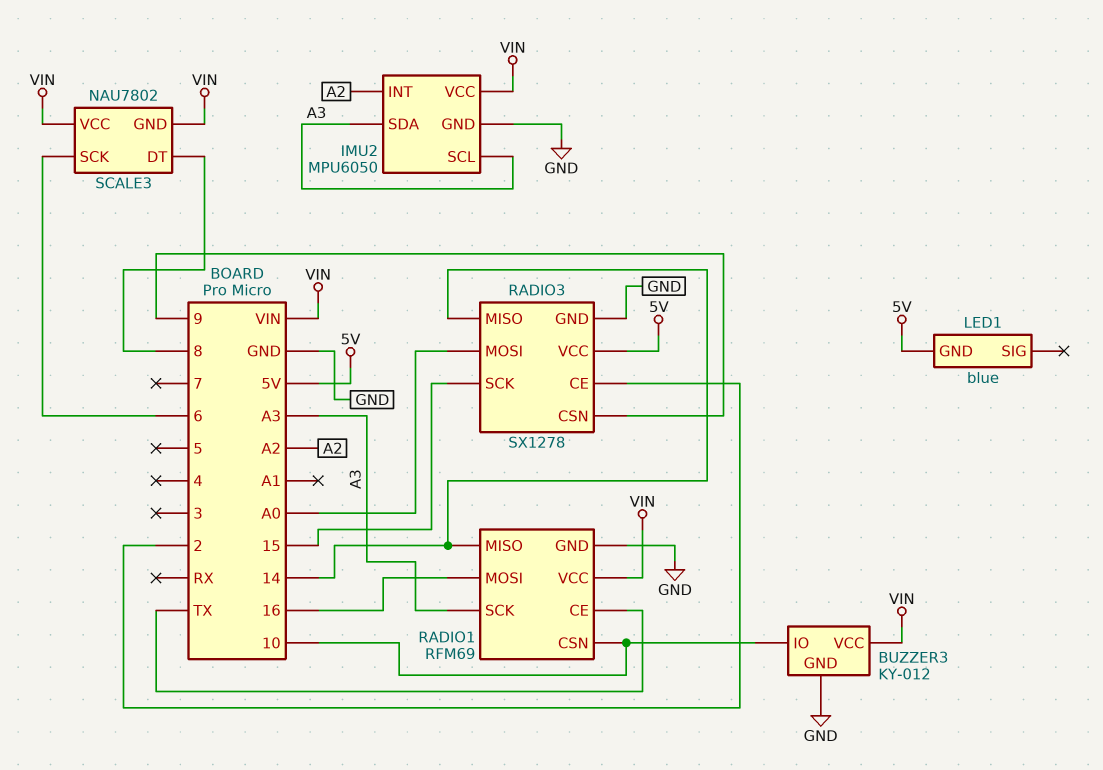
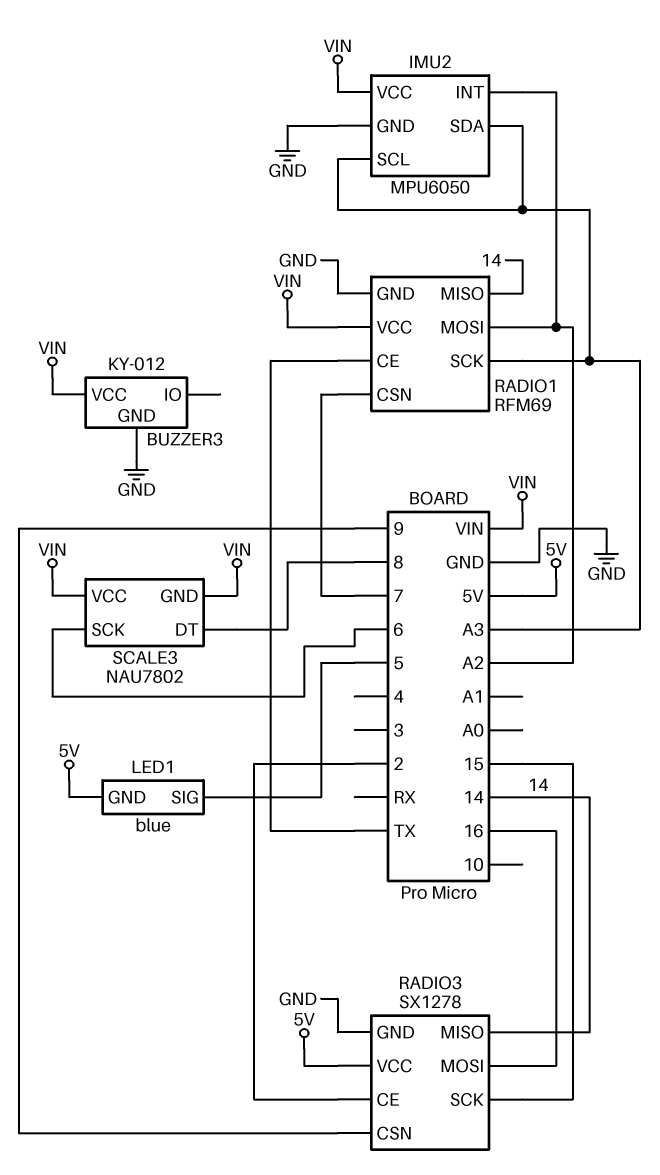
BUZZER3 pin IO: 10 -> none
LED1 pin SIG: none -> 5
RADIO1 pin CSN: 10 -> 7
RADIO1 pin MOSI: 16 -> A2
RADIO3 pin MOSI: A0 -> 16

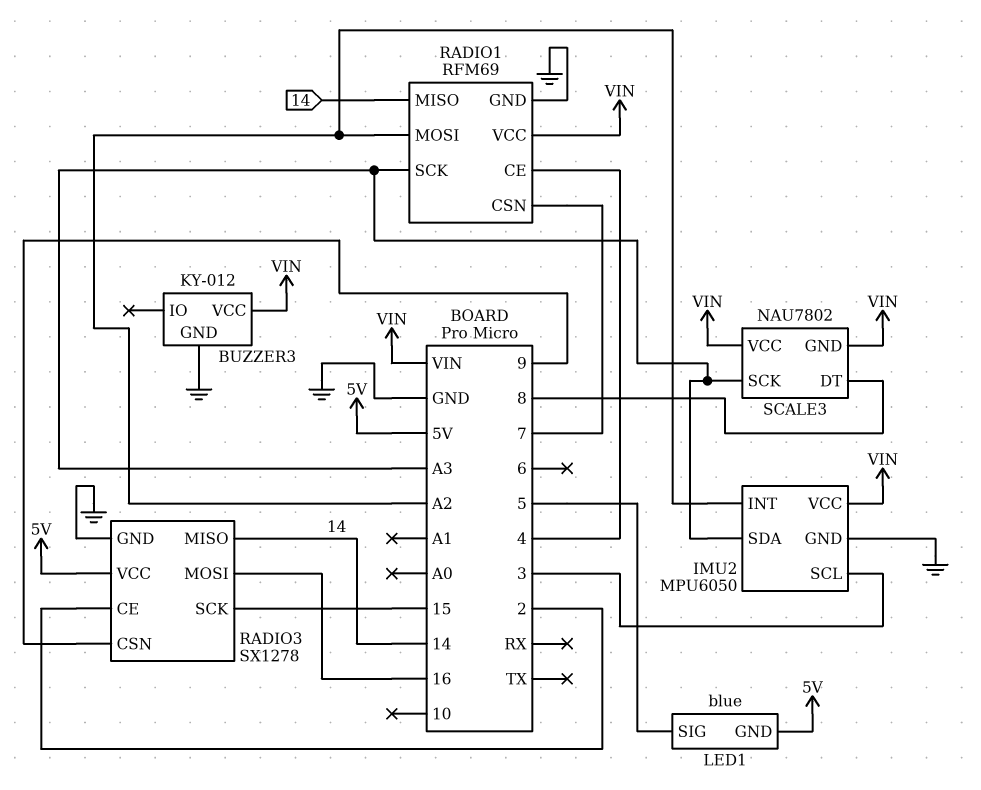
IMU2 pin SCL: A3 -> 3
RADIO1 pin CE: TX -> 4
SCALE3 pin SCK: 6 -> A3

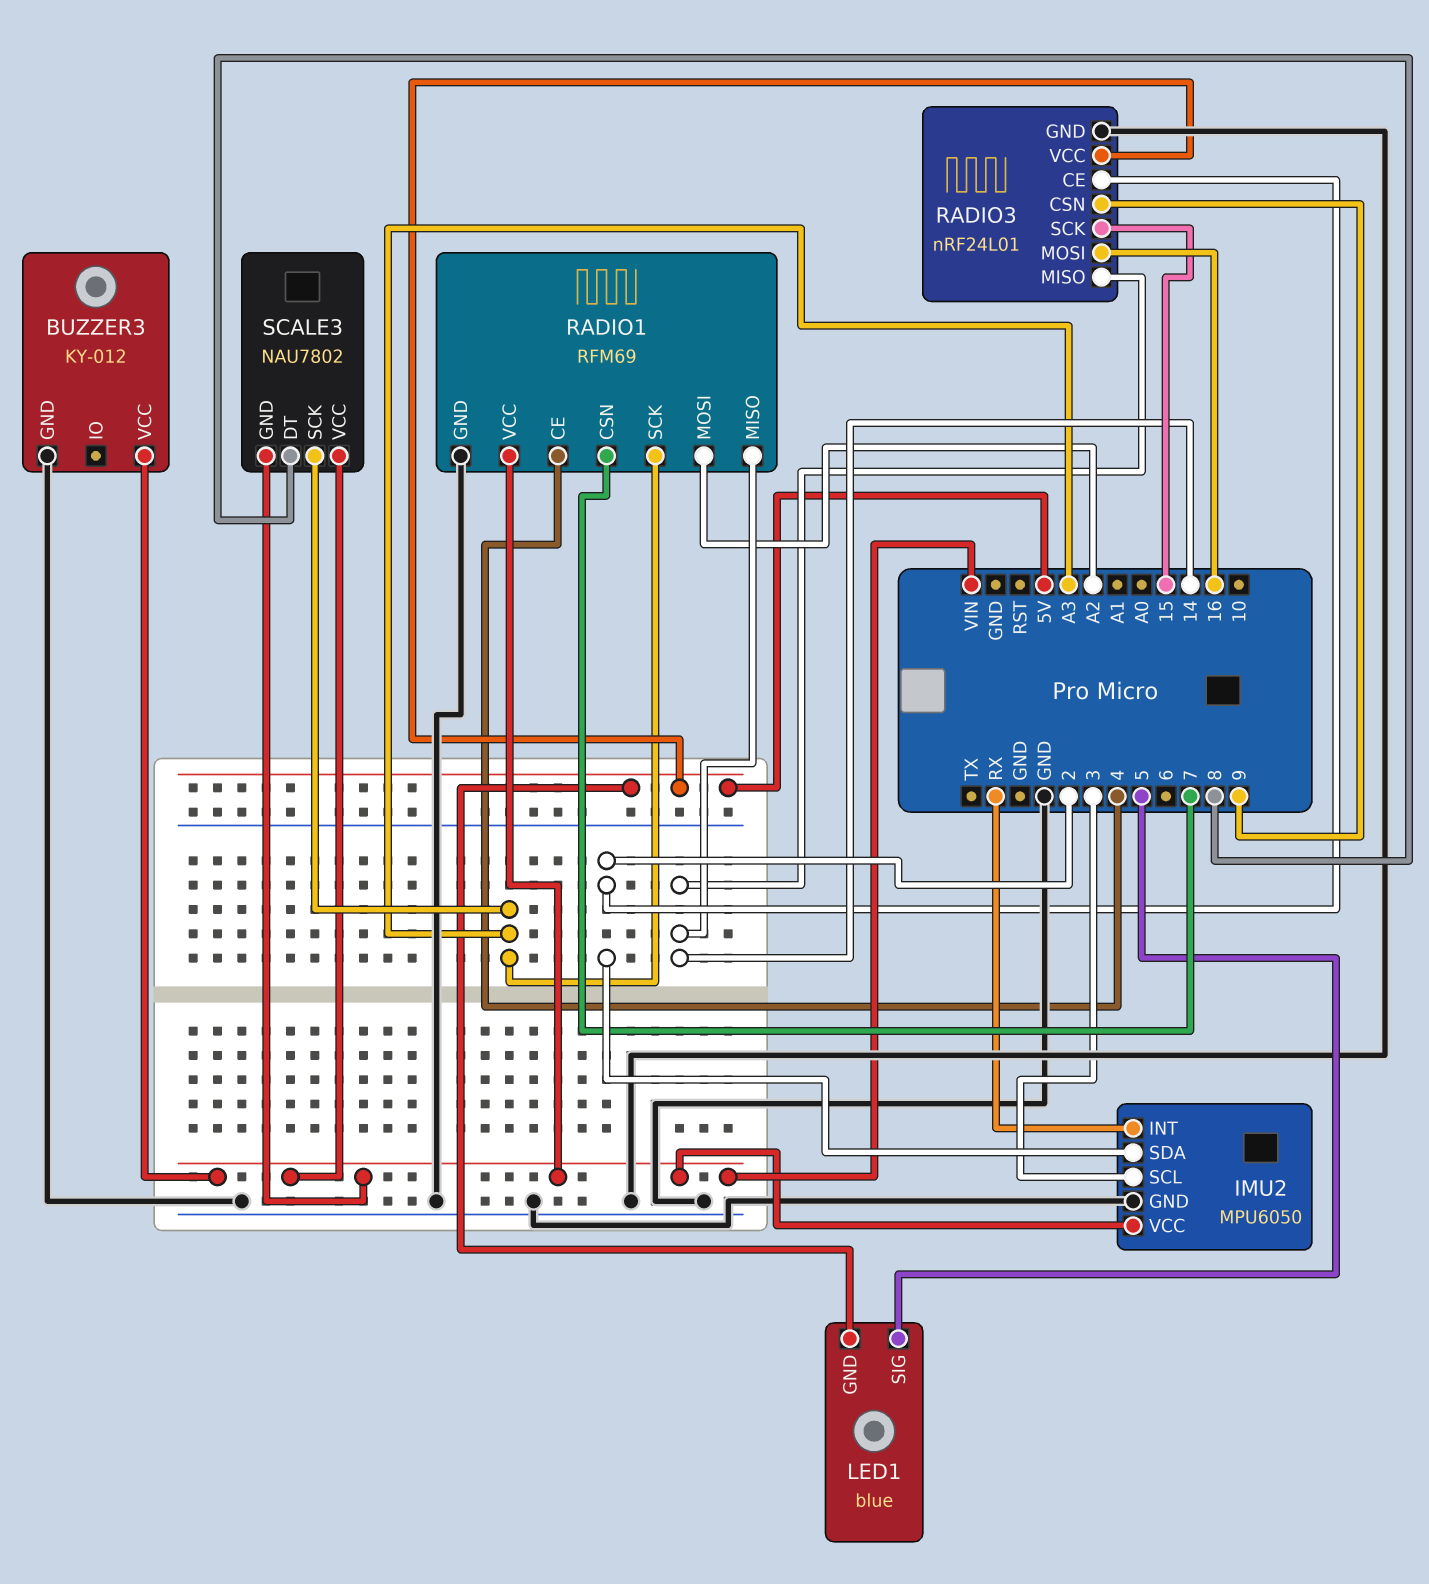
IMU2 pin INT: A2 -> RX
IMU2 pin SDA: A3 -> 2
RADIO3: SX1278 -> nRF24L01

